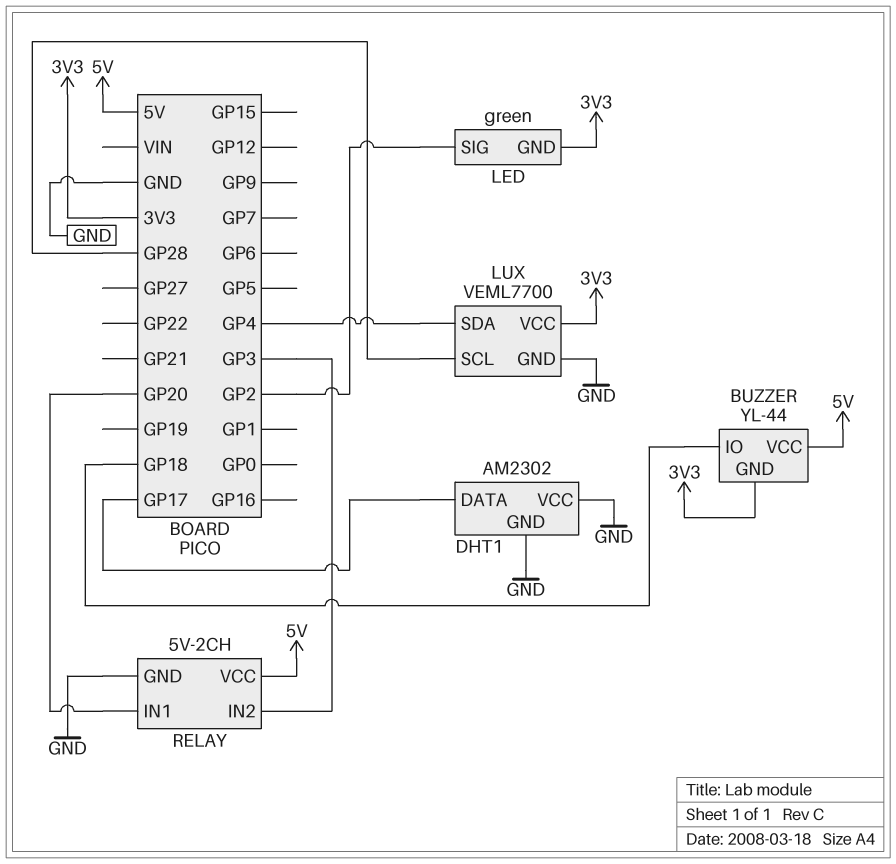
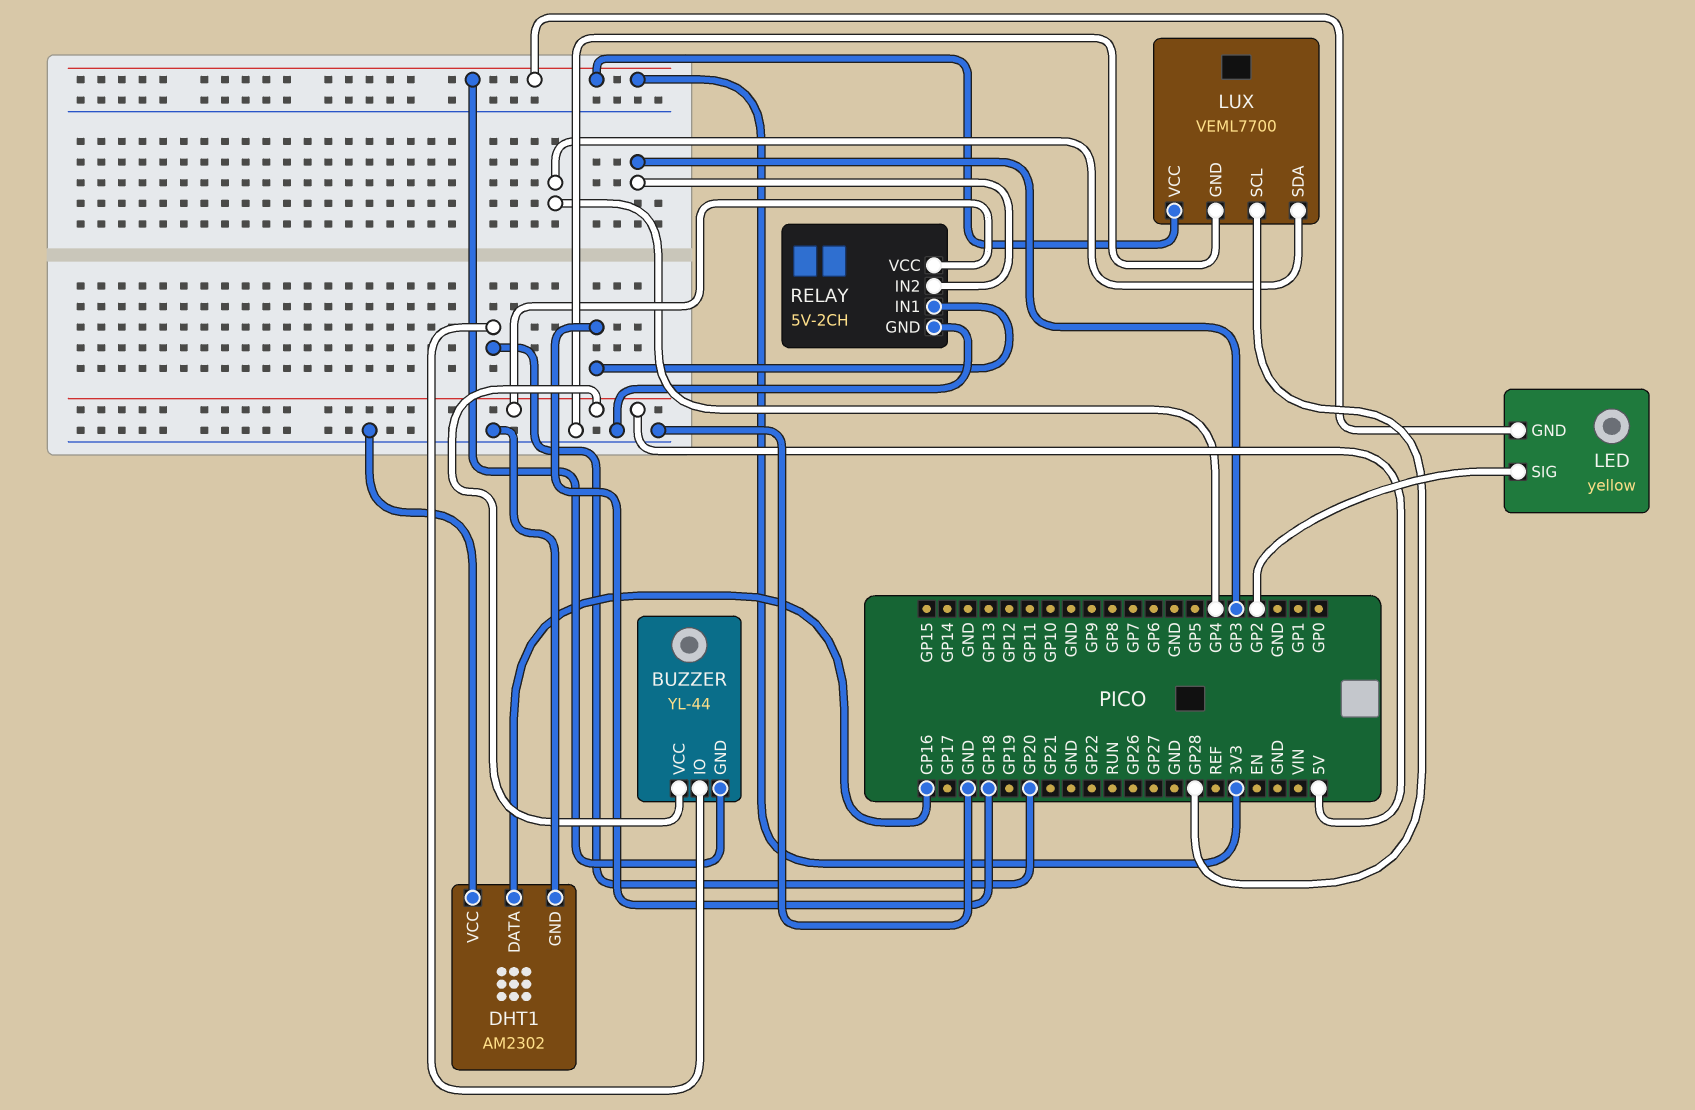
BUZZER pin IO: GP18 -> GP20
DHT1 pin DATA: GP17 -> GP16
LED: green -> yellow
RELAY pin IN1: GP20 -> GP18

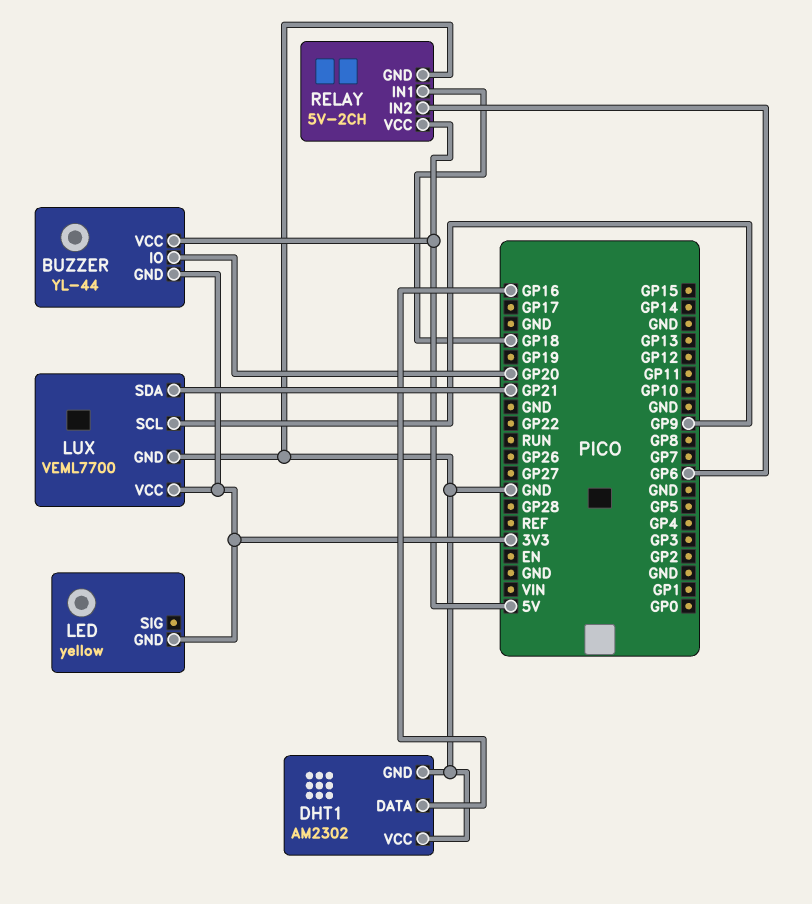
LED pin SIG: GP2 -> none
LUX pin SCL: GP28 -> GP9
LUX pin SDA: GP4 -> GP21
RELAY pin IN2: GP3 -> GP6

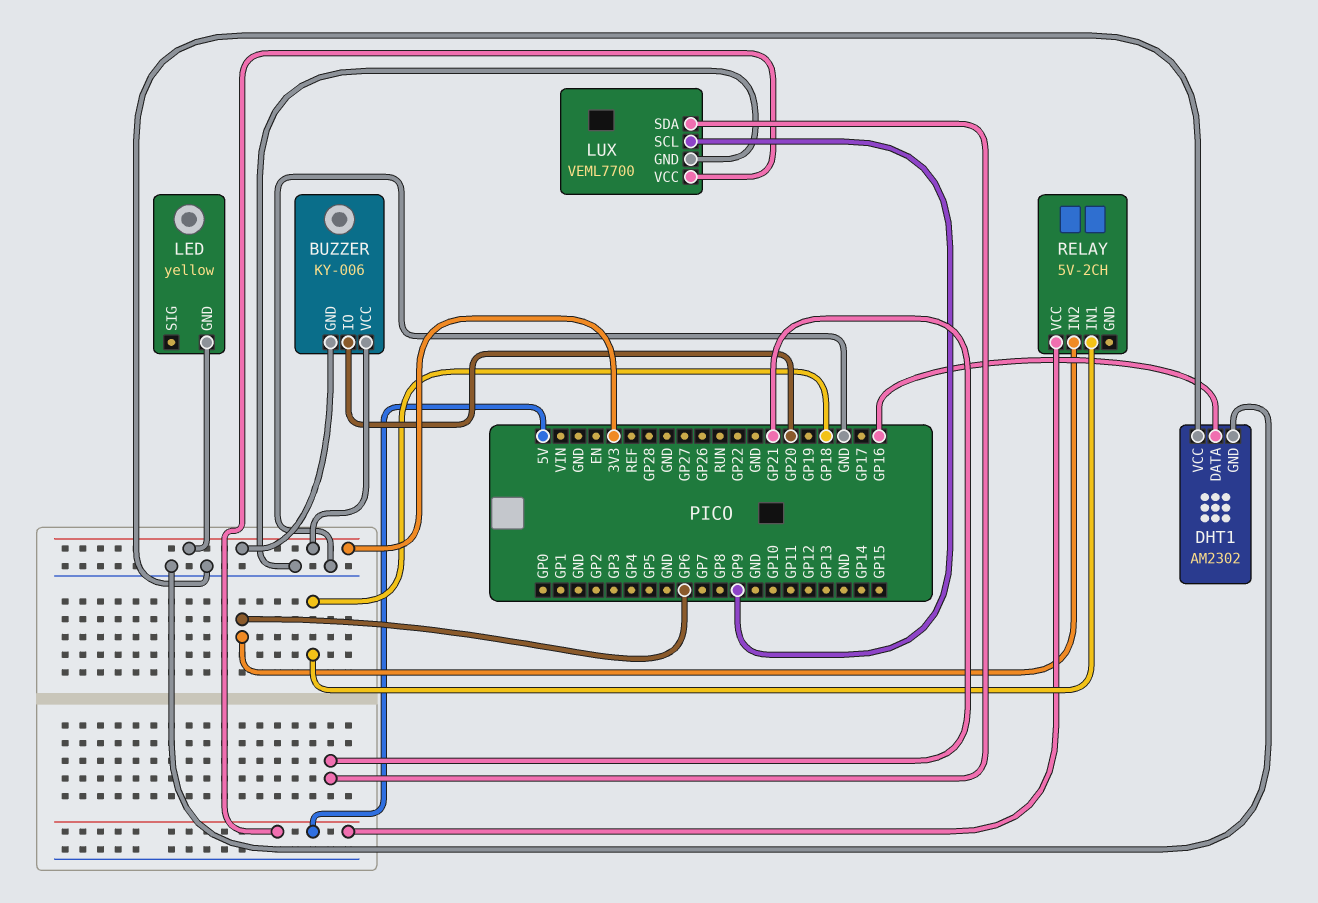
BUZZER: YL-44 -> KY-006
BUZZER pin VCC: 5V -> 3V3
LUX pin VCC: 3V3 -> 5V
RELAY pin GND: GND -> none

